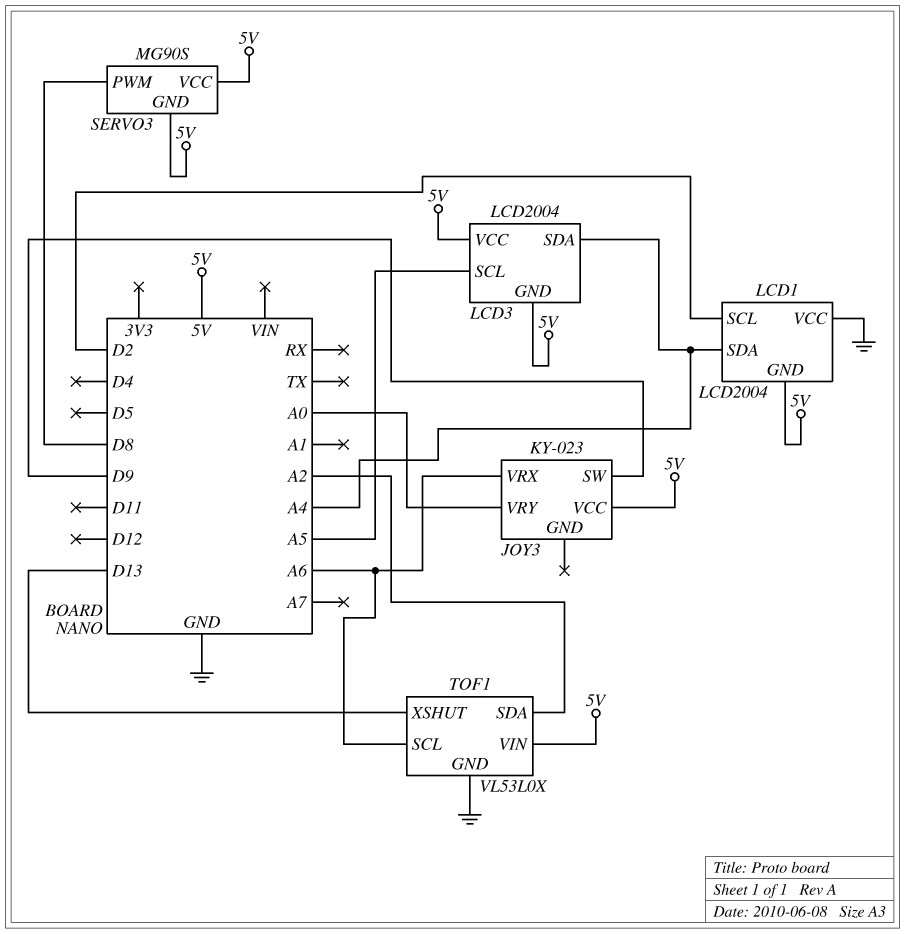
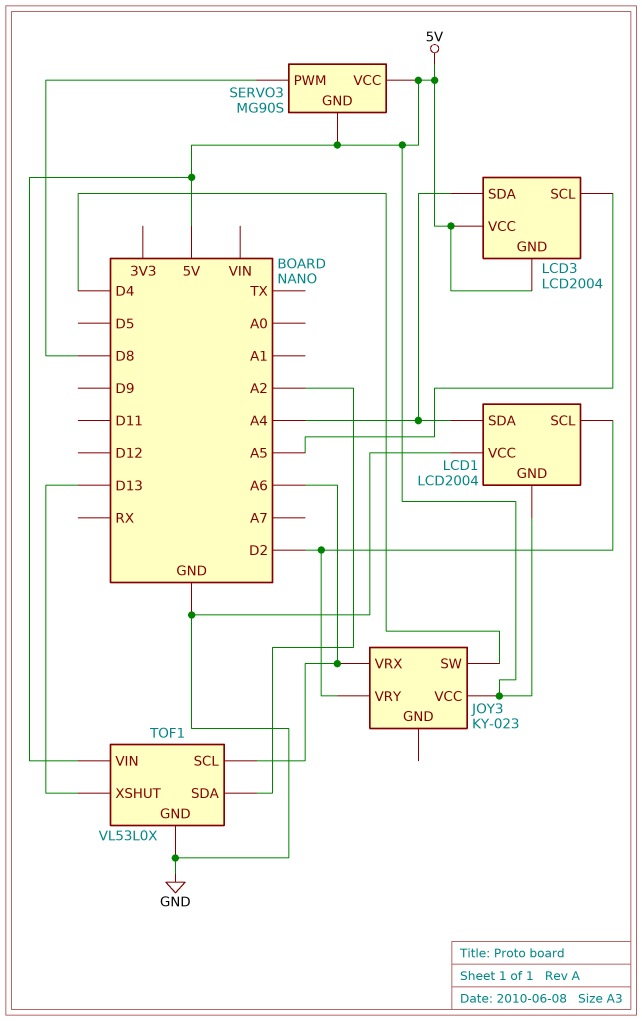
JOY3 pin SW: D9 -> D4
JOY3 pin VRY: A0 -> D2

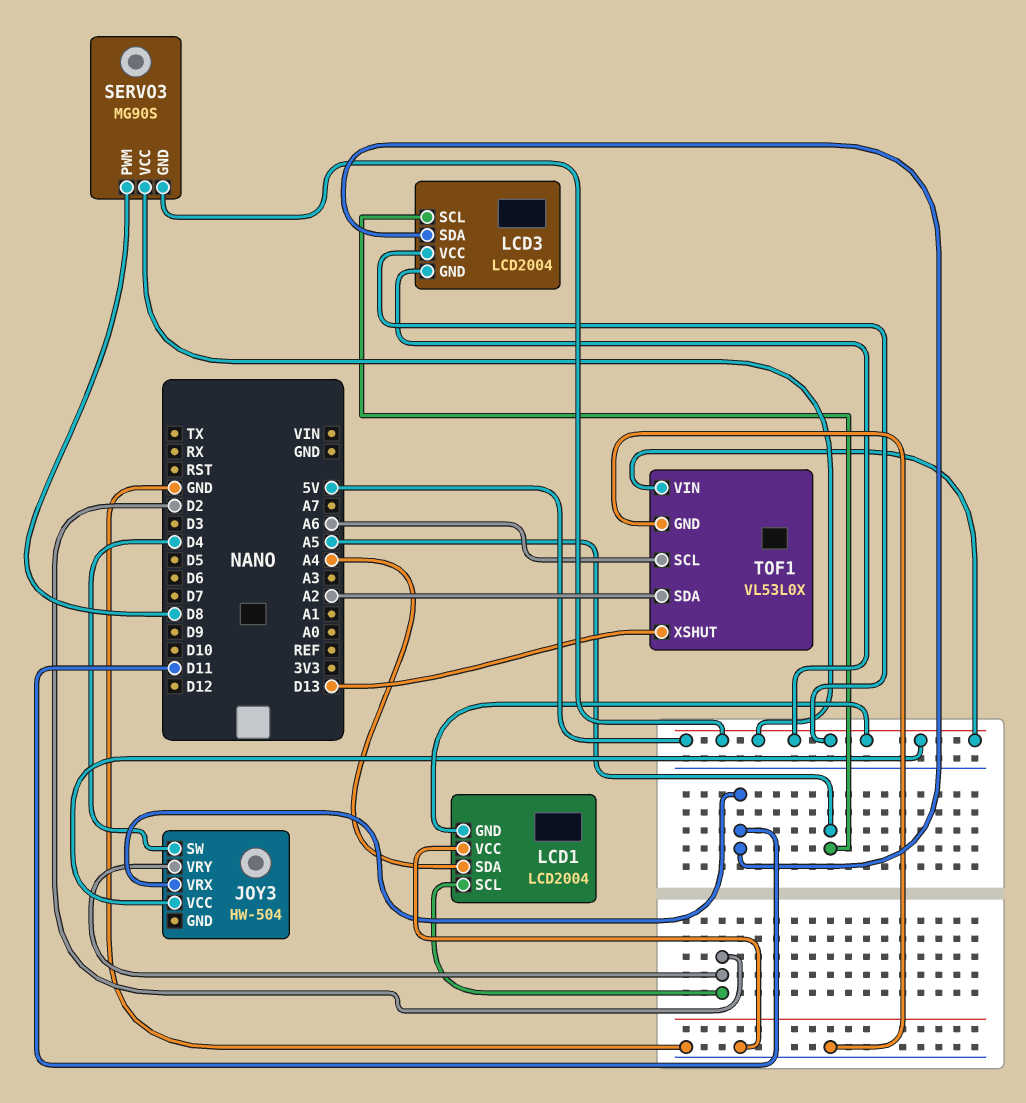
JOY3: KY-023 -> HW-504
JOY3 pin VRX: A6 -> D11
LCD3 pin SDA: A4 -> D11

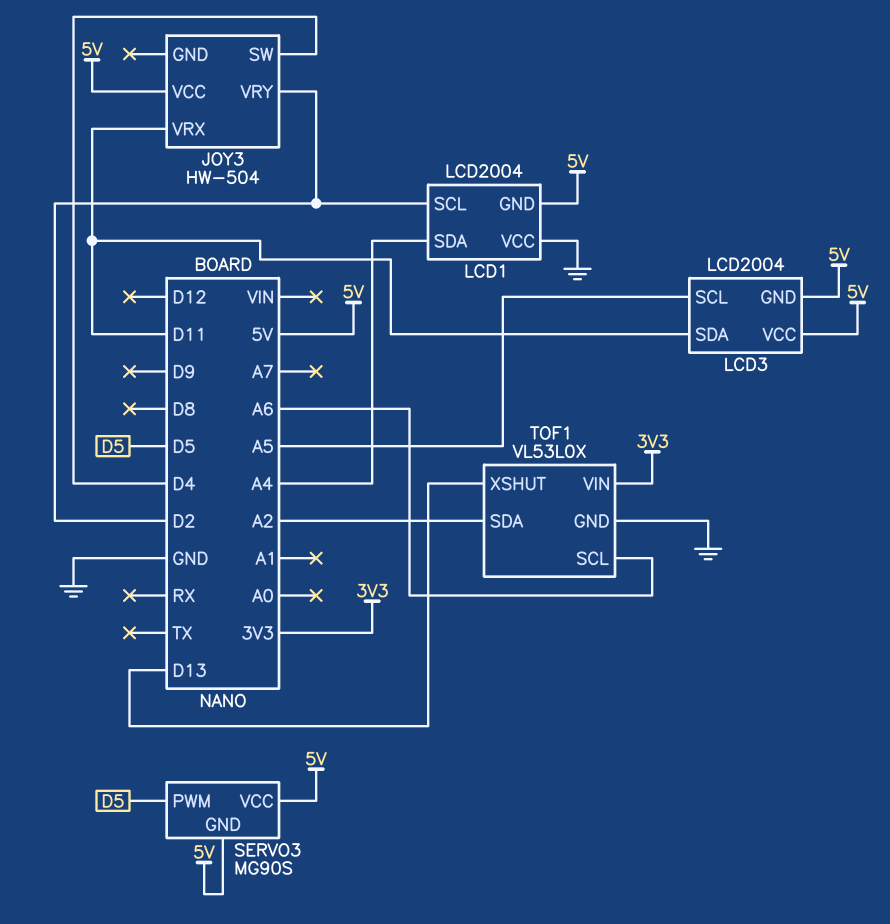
SERVO3 pin PWM: D8 -> D5
TOF1 pin VIN: 5V -> 3V3

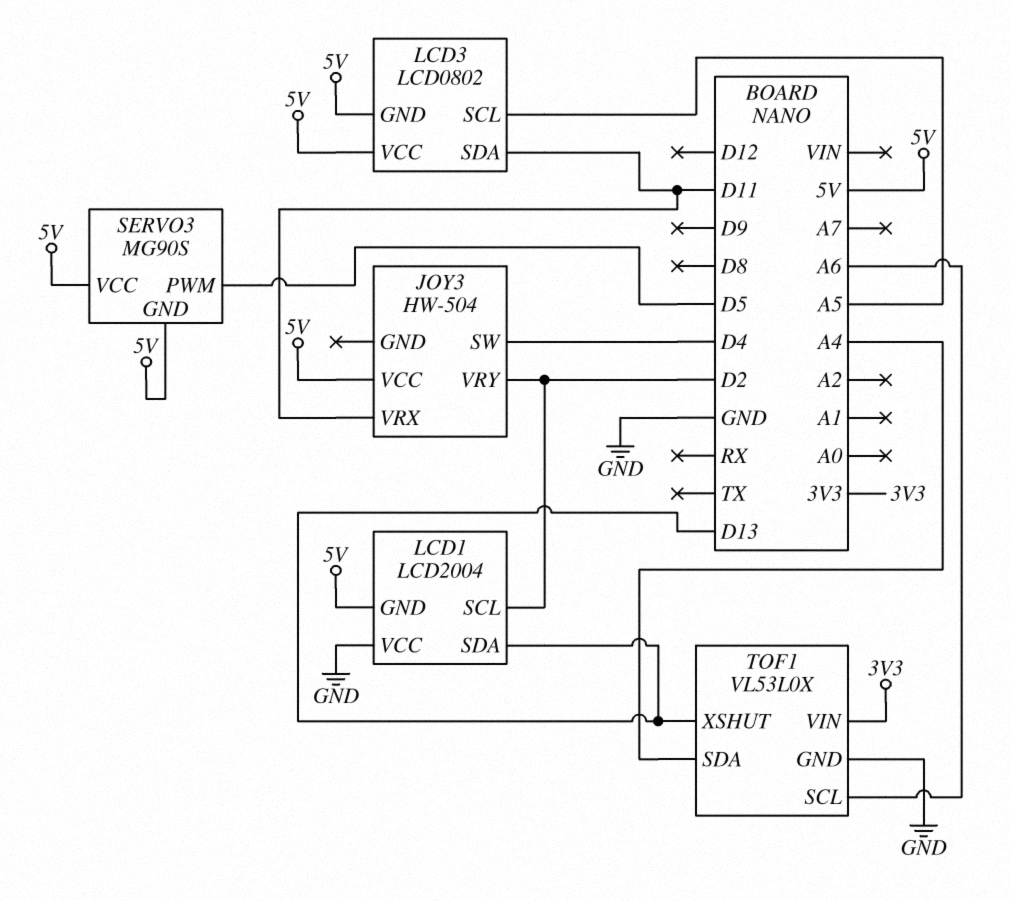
LCD1 pin SDA: A4 -> D13
LCD3: LCD2004 -> LCD0802
TOF1 pin SDA: A2 -> A4

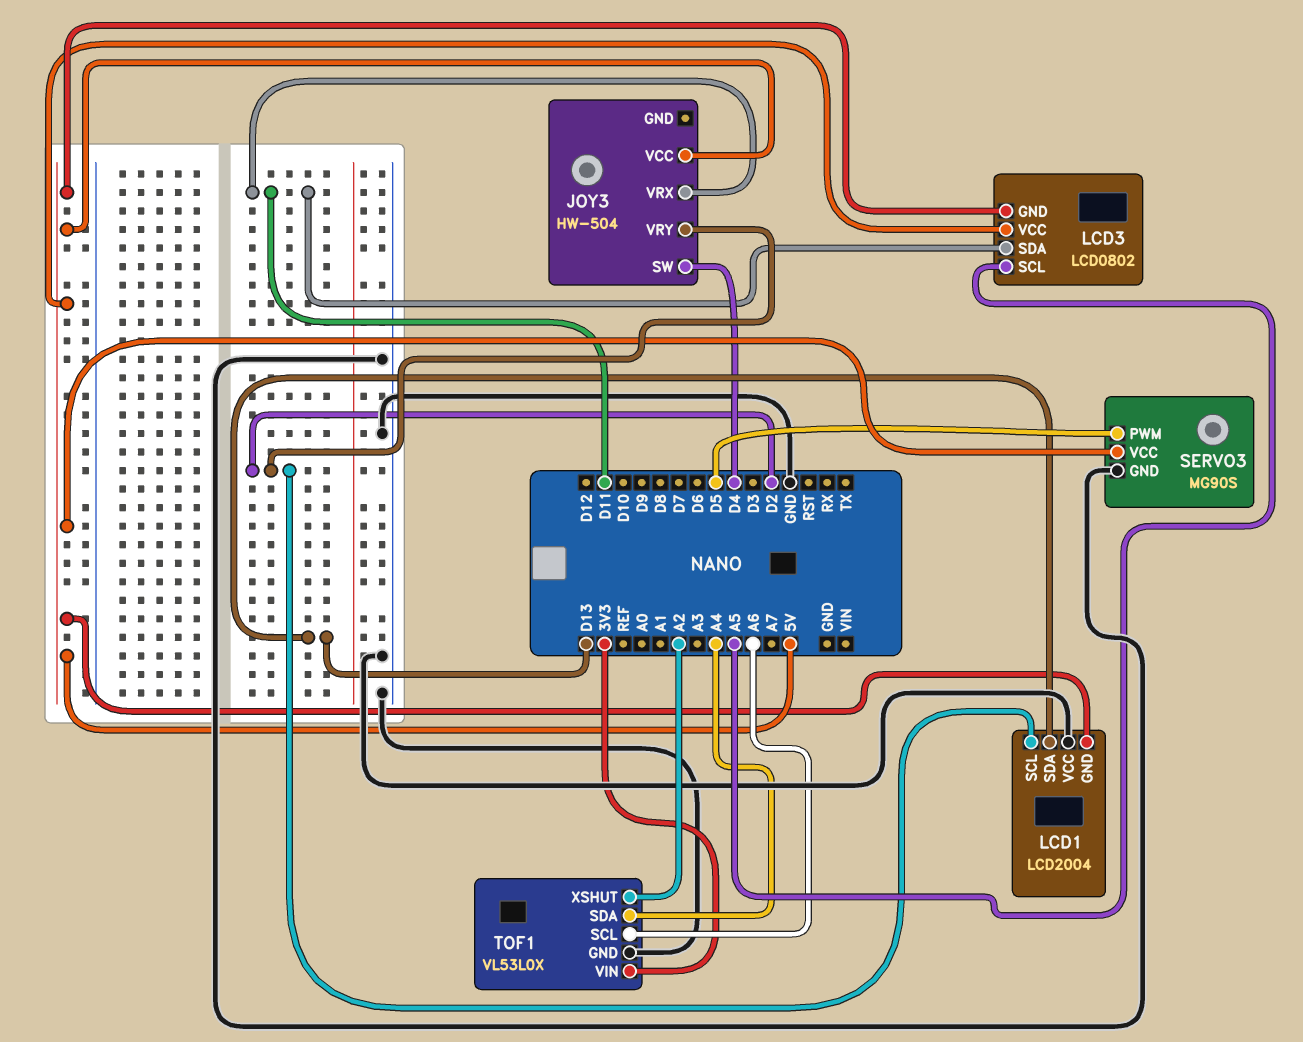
SERVO3 pin GND: 5V -> GND
TOF1 pin XSHUT: D13 -> A2

